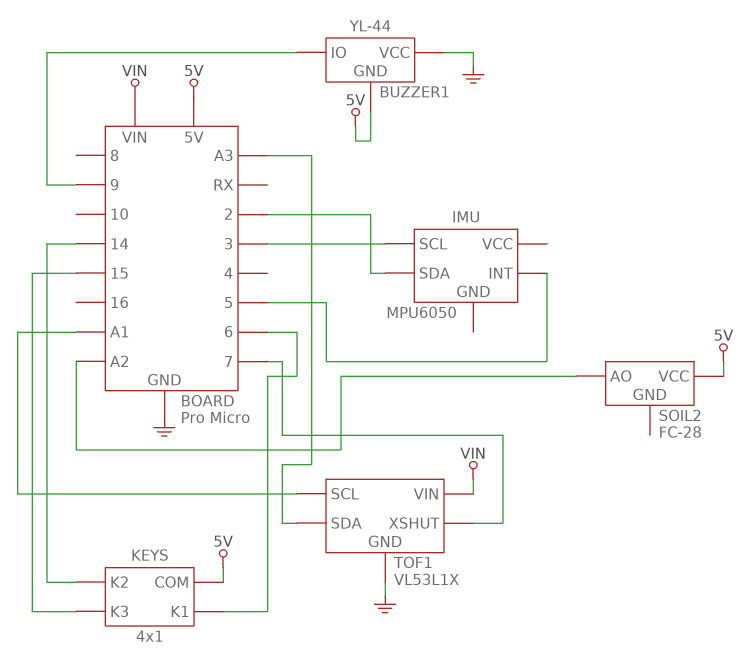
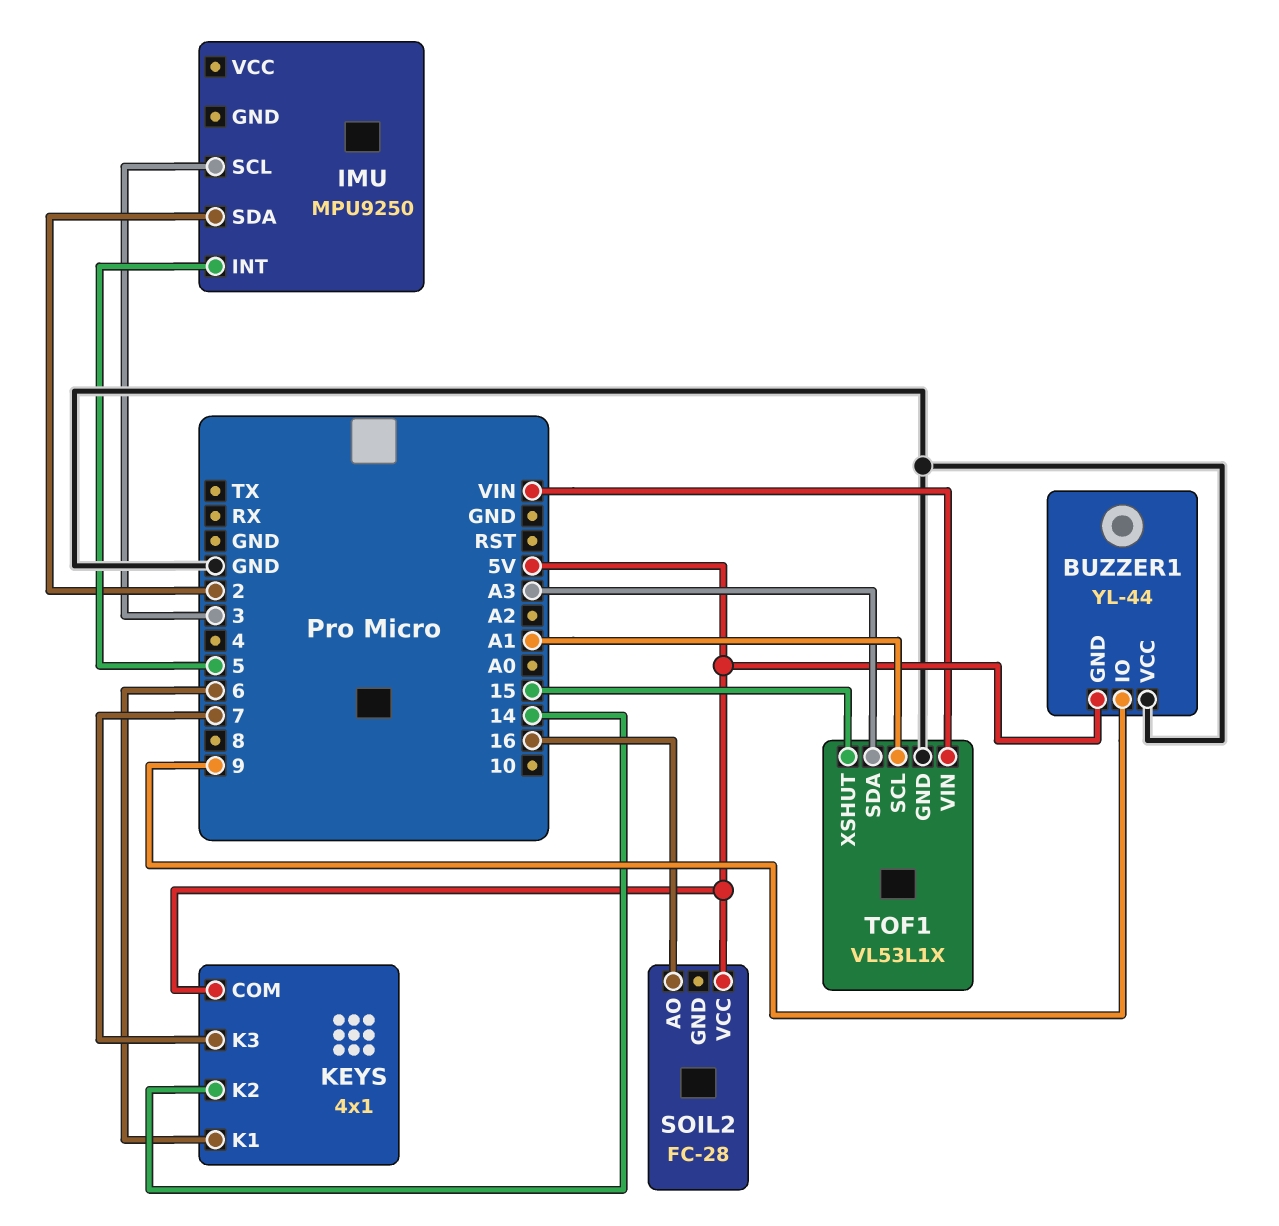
IMU: MPU6050 -> MPU9250
KEYS pin K3: 15 -> 7
SOIL2 pin AO: A2 -> 16
TOF1 pin XSHUT: 7 -> 15

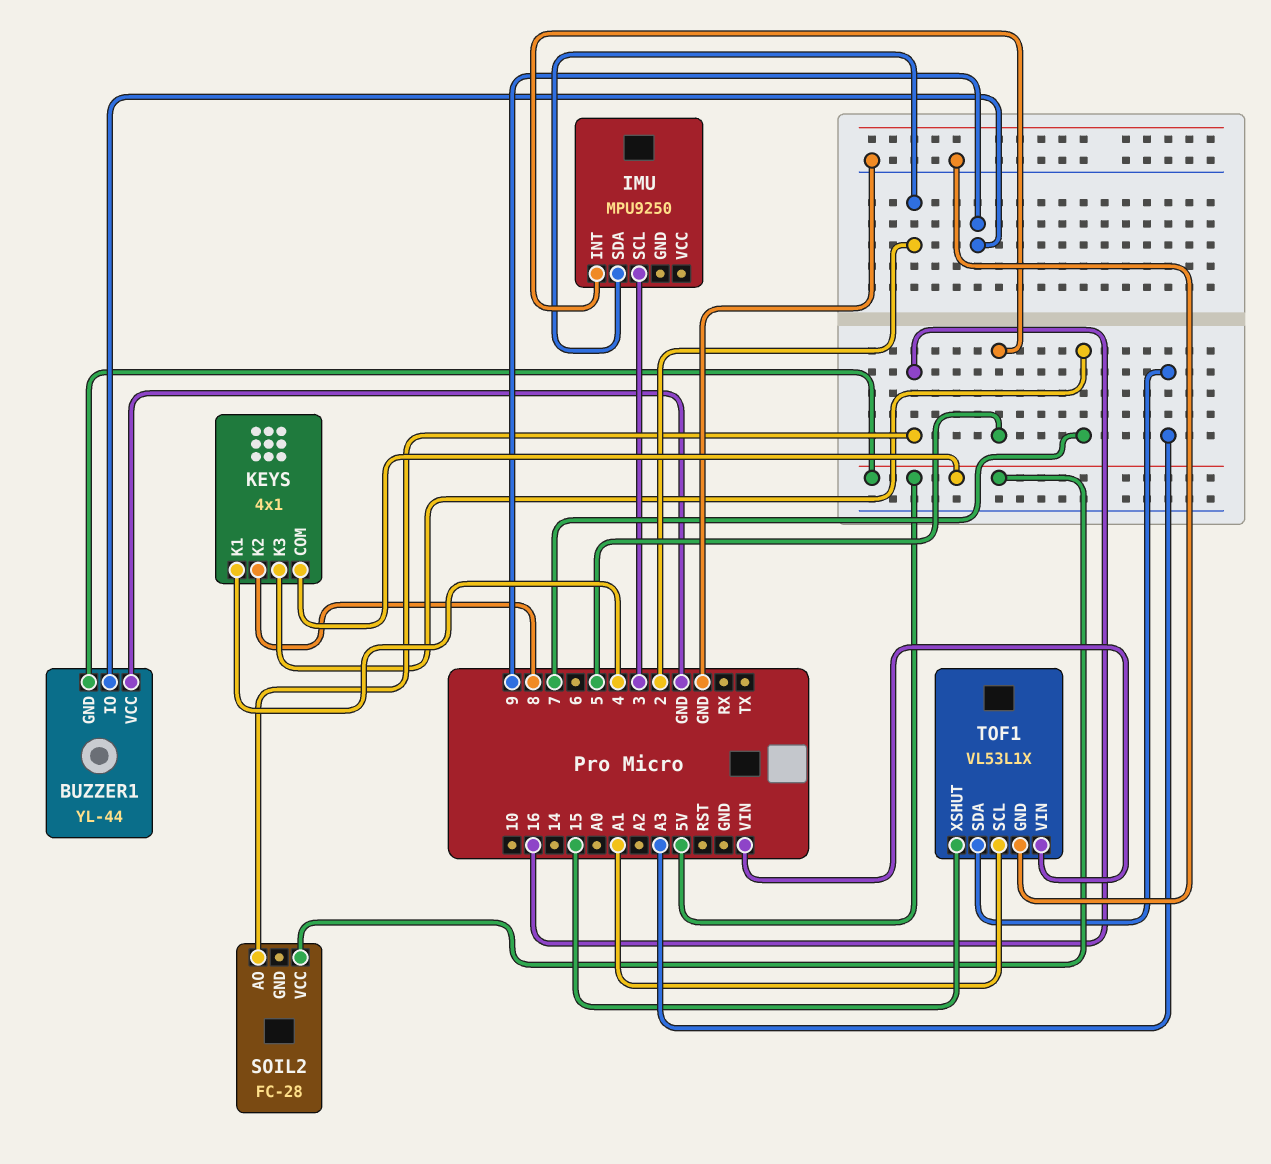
KEYS pin K1: 6 -> 4
KEYS pin K2: 14 -> 8

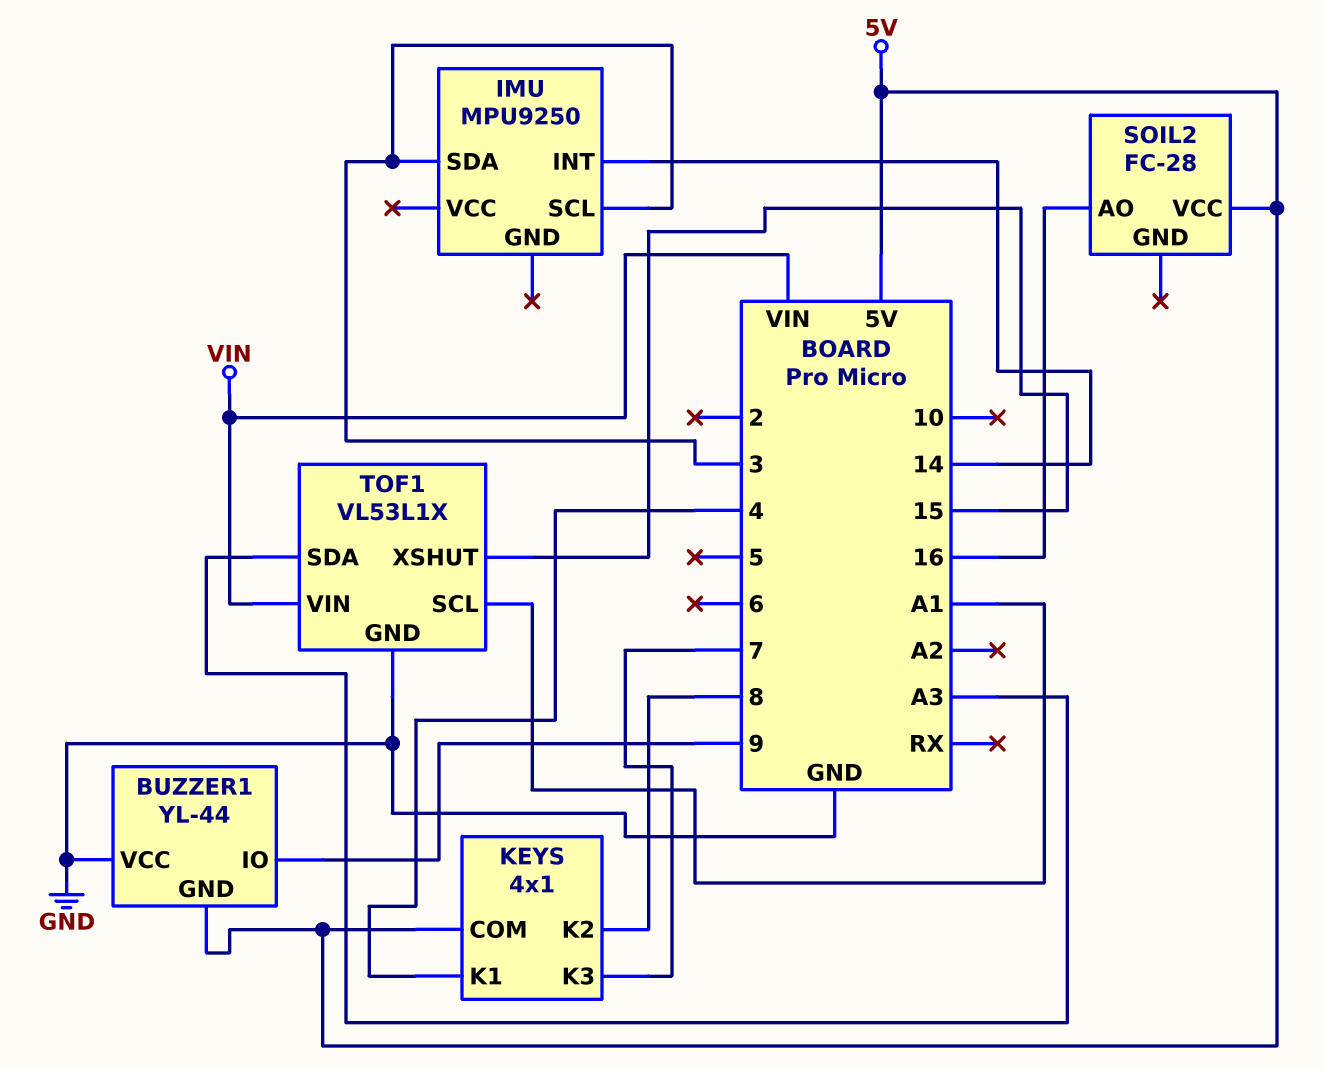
IMU pin INT: 5 -> 14
IMU pin SDA: 2 -> 3

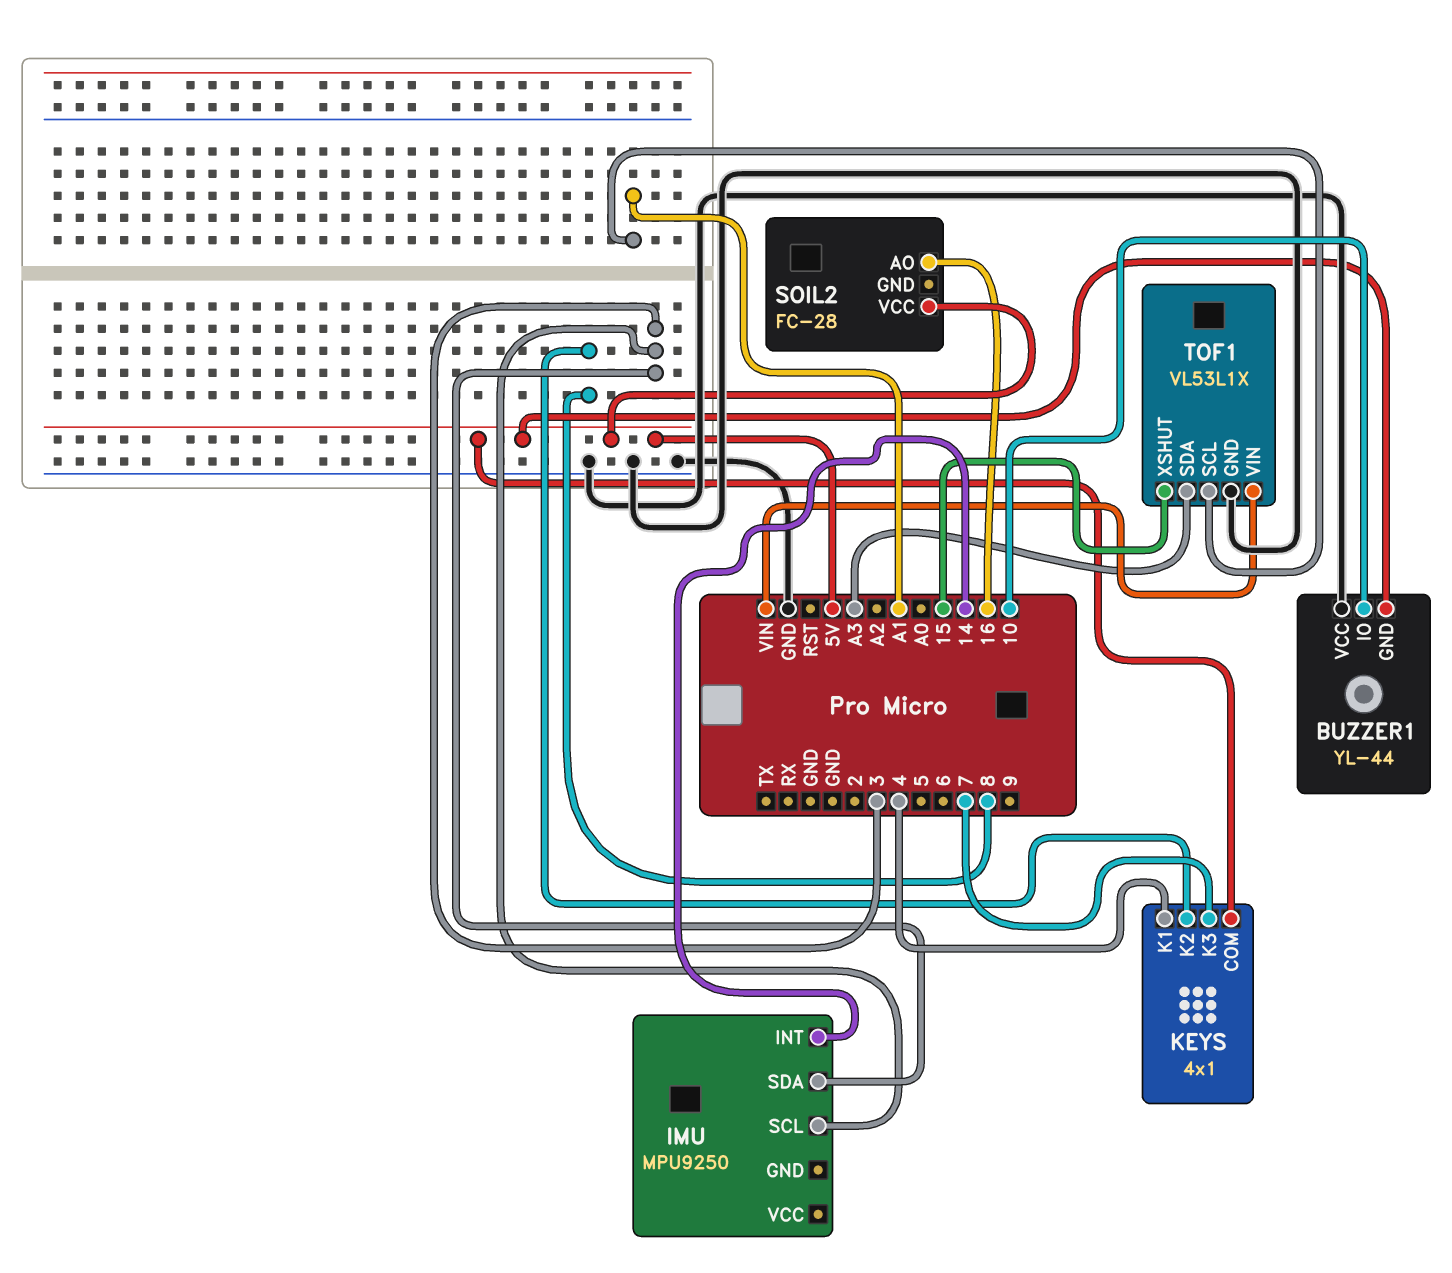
BUZZER1 pin IO: 9 -> 10

